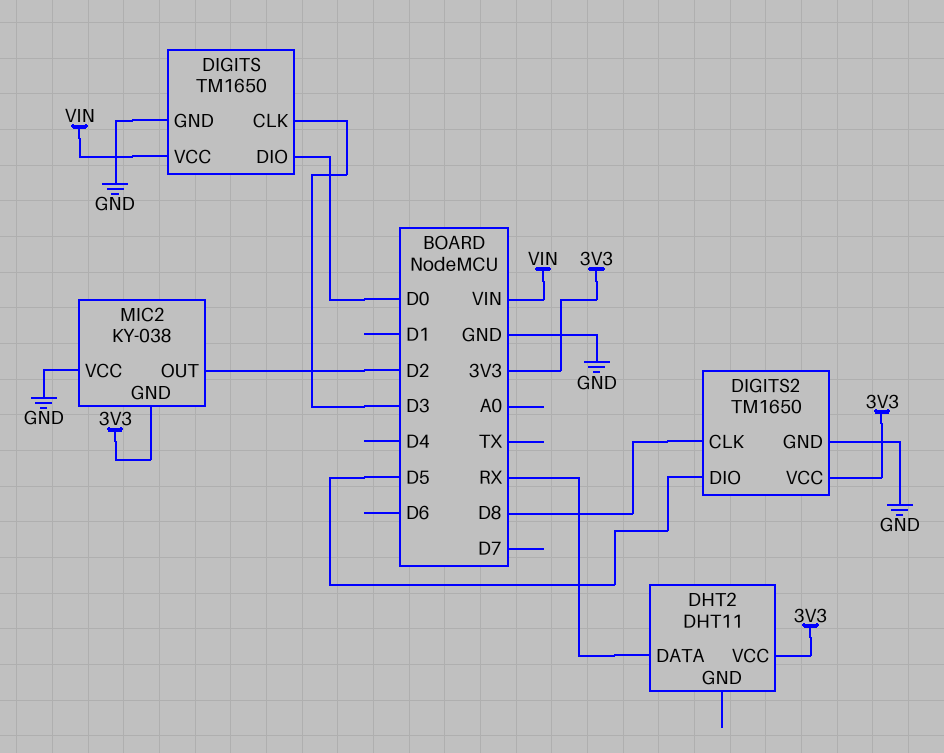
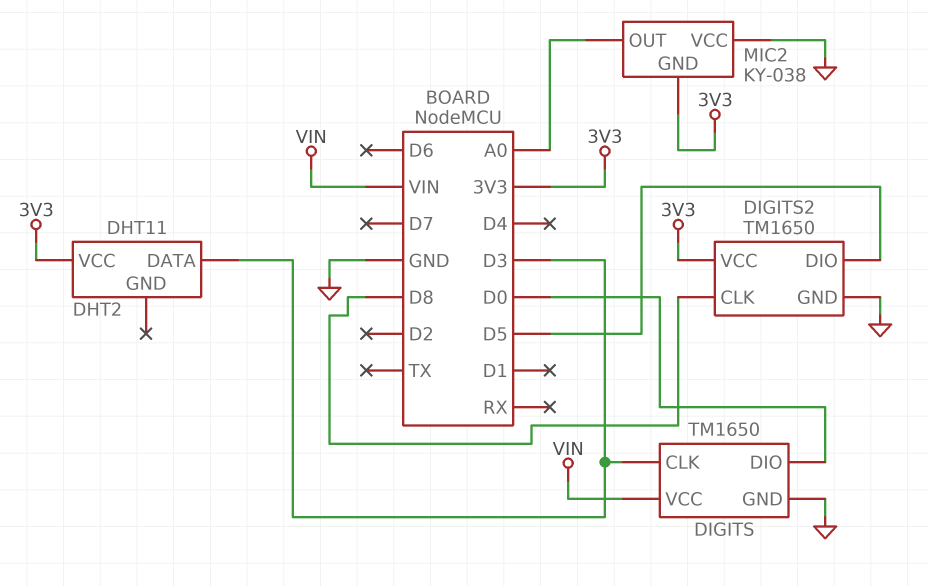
DHT2 pin DATA: RX -> D3
MIC2 pin OUT: D2 -> A0

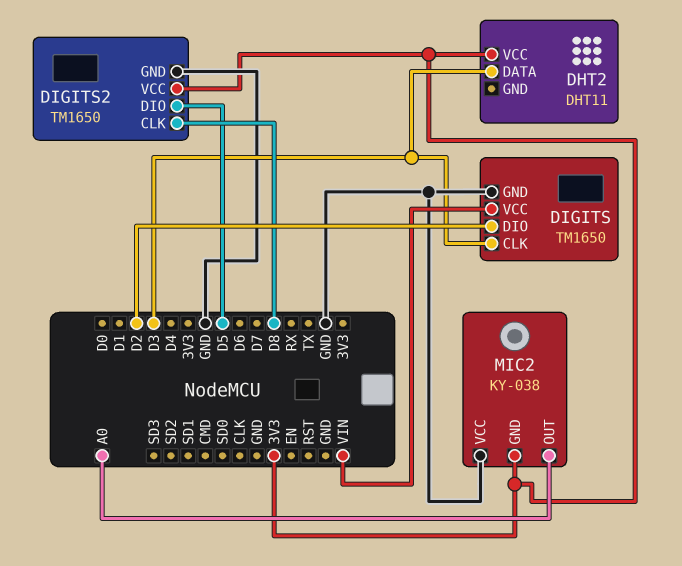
DIGITS pin DIO: D0 -> D2

